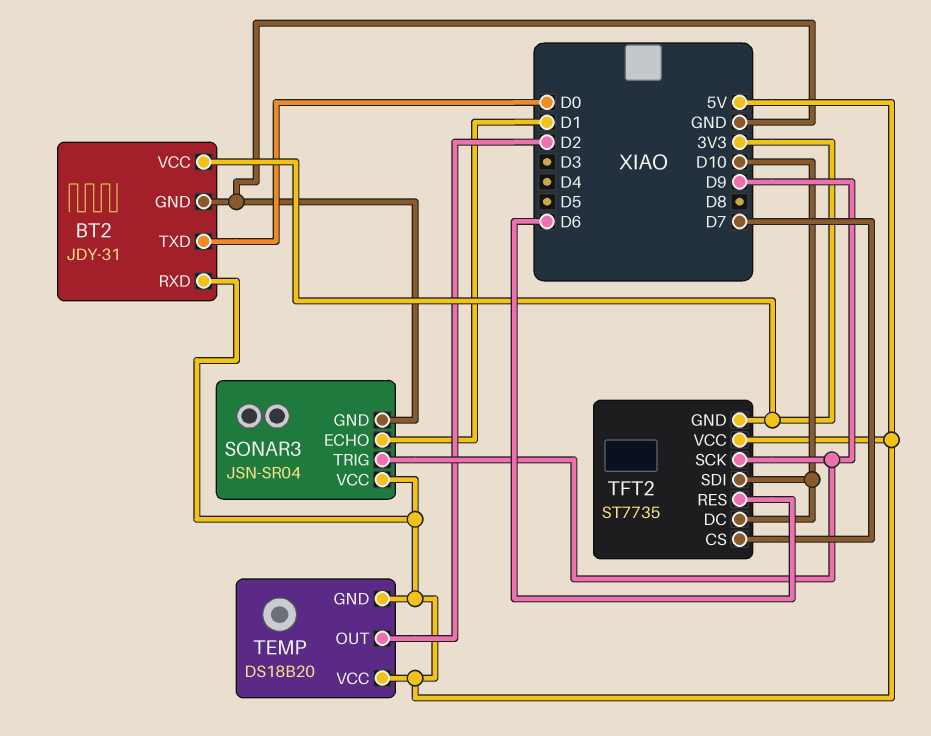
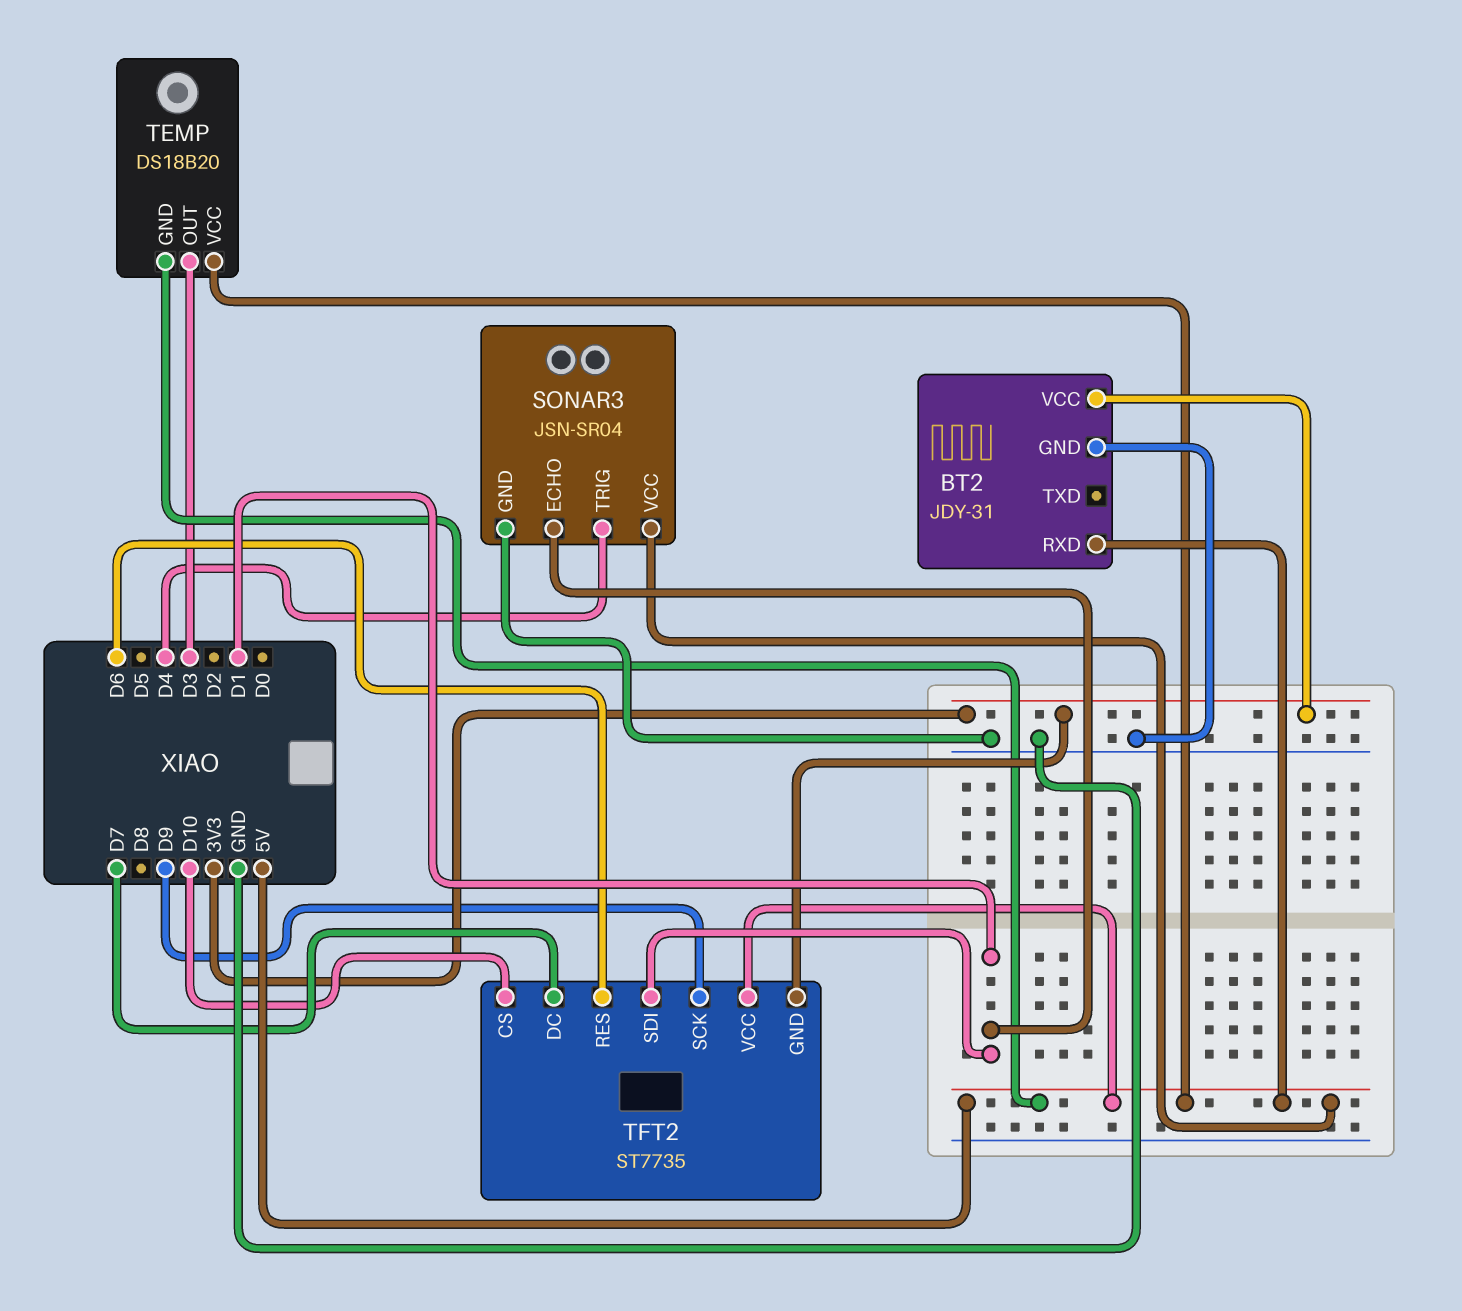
BT2 pin TXD: D0 -> none
SONAR3 pin TRIG: D9 -> D4
TEMP pin OUT: D2 -> D3
TFT2 pin CS: D7 -> D10
TFT2 pin DC: D10 -> D7
TFT2 pin SDI: D10 -> D1

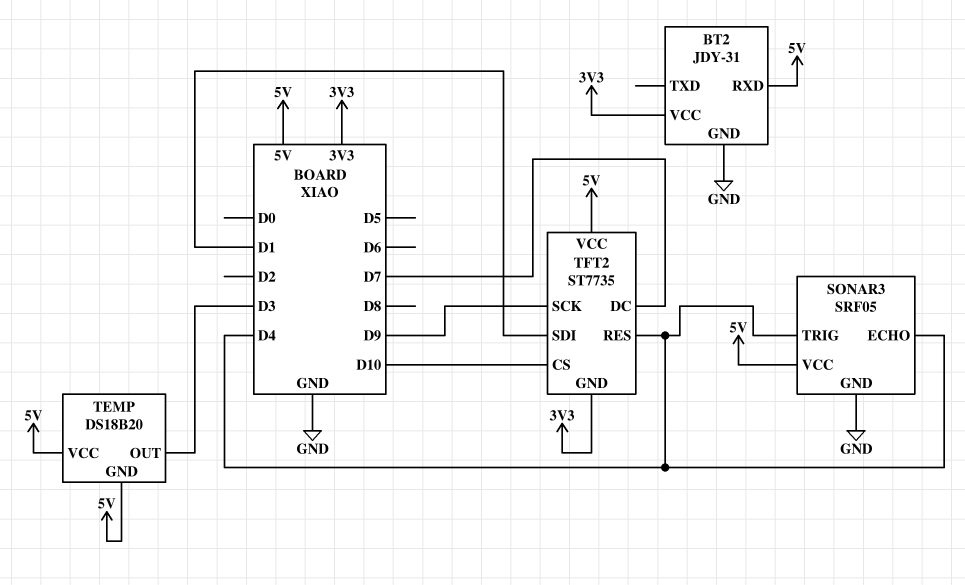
SONAR3: JSN-SR04 -> SRF05
SONAR3 pin ECHO: D1 -> D4
TFT2 pin RES: D6 -> D4

